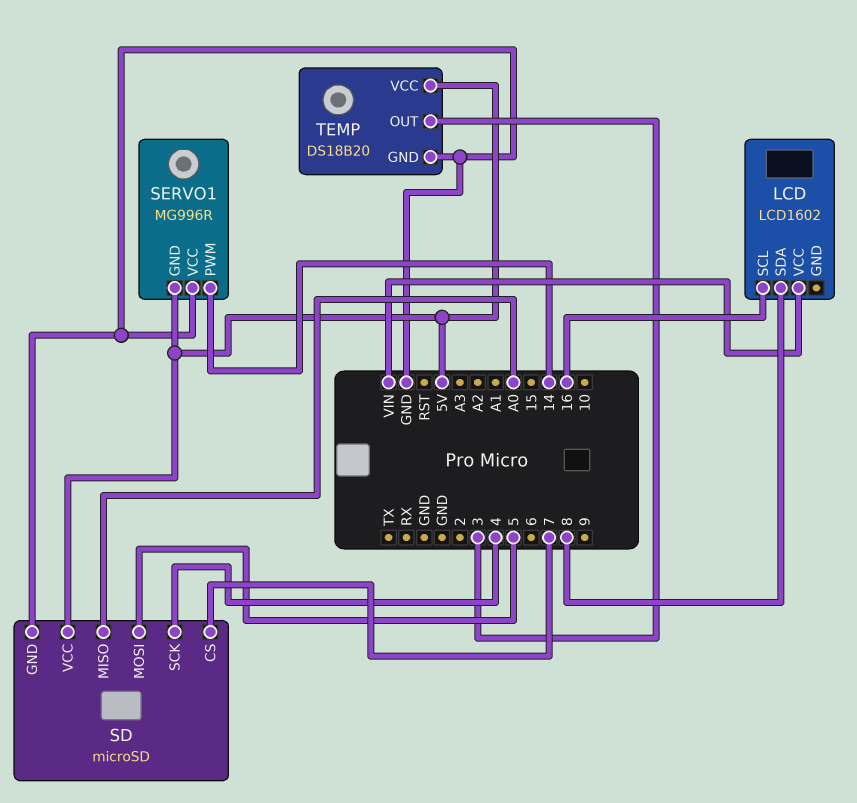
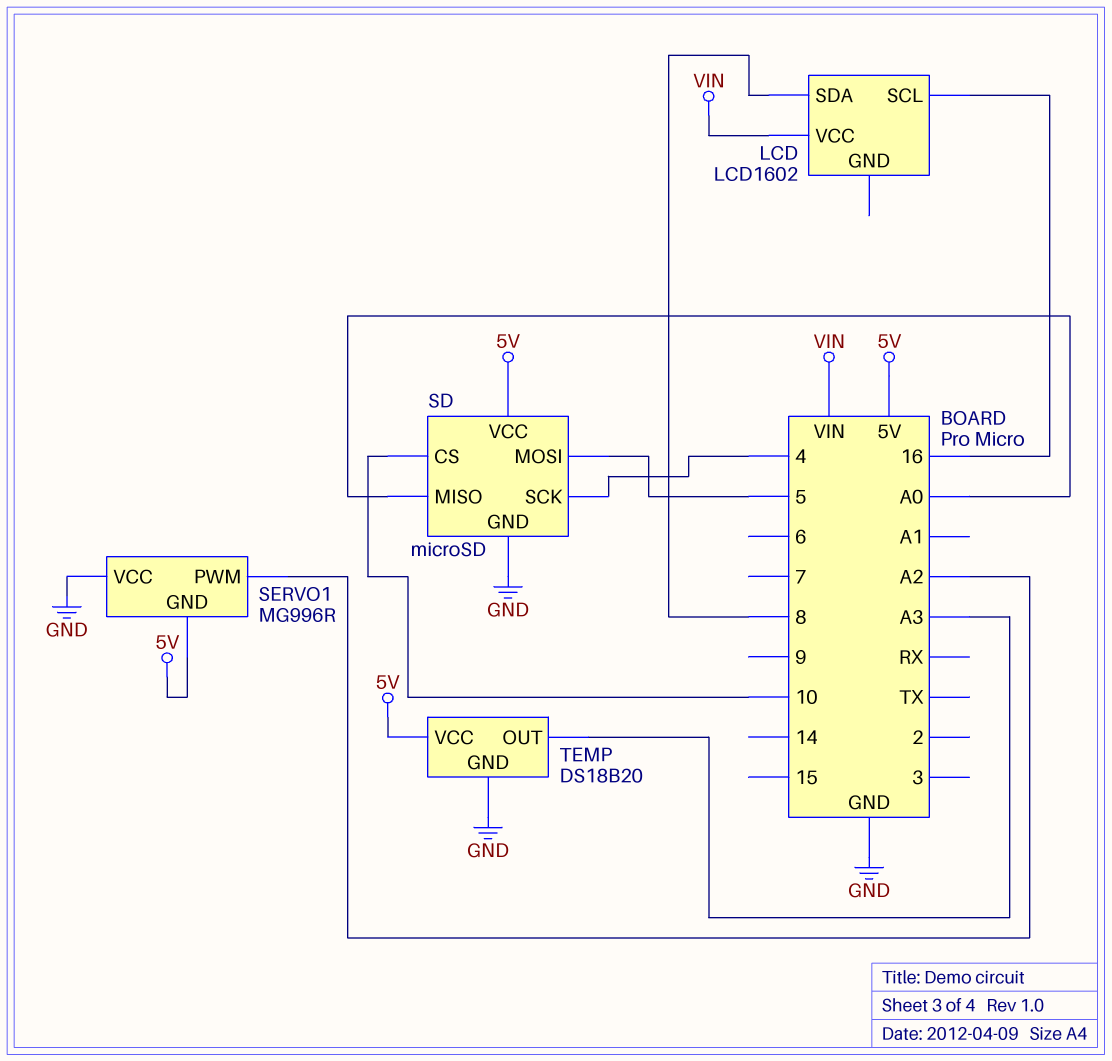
SD pin CS: 7 -> 10
SERVO1 pin PWM: 14 -> A2
TEMP pin OUT: 3 -> A3

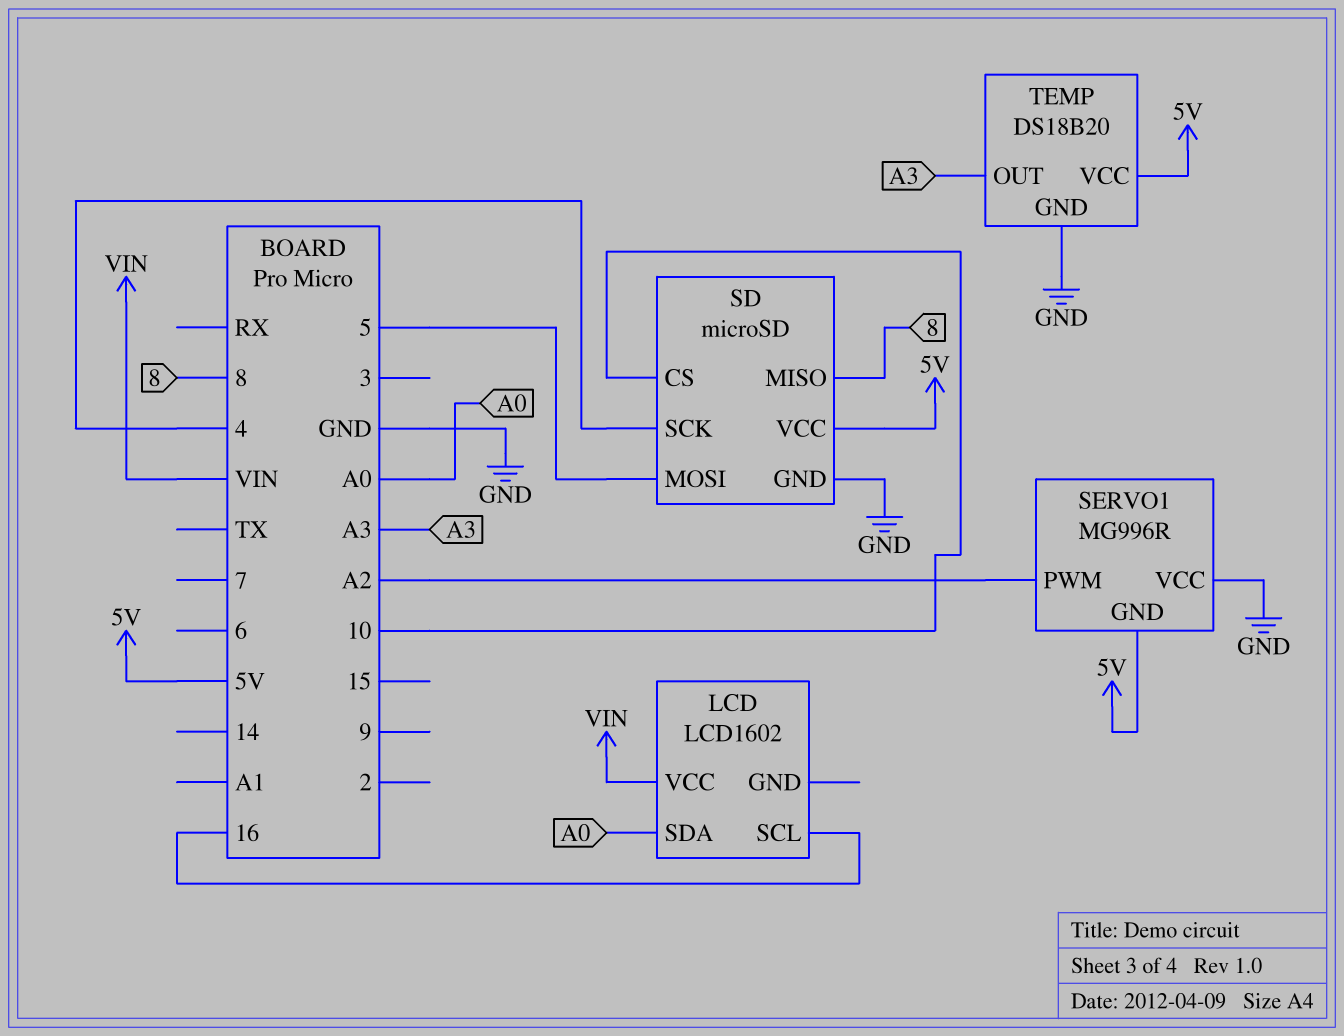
LCD pin SDA: 8 -> A0
SD pin MISO: A0 -> 8

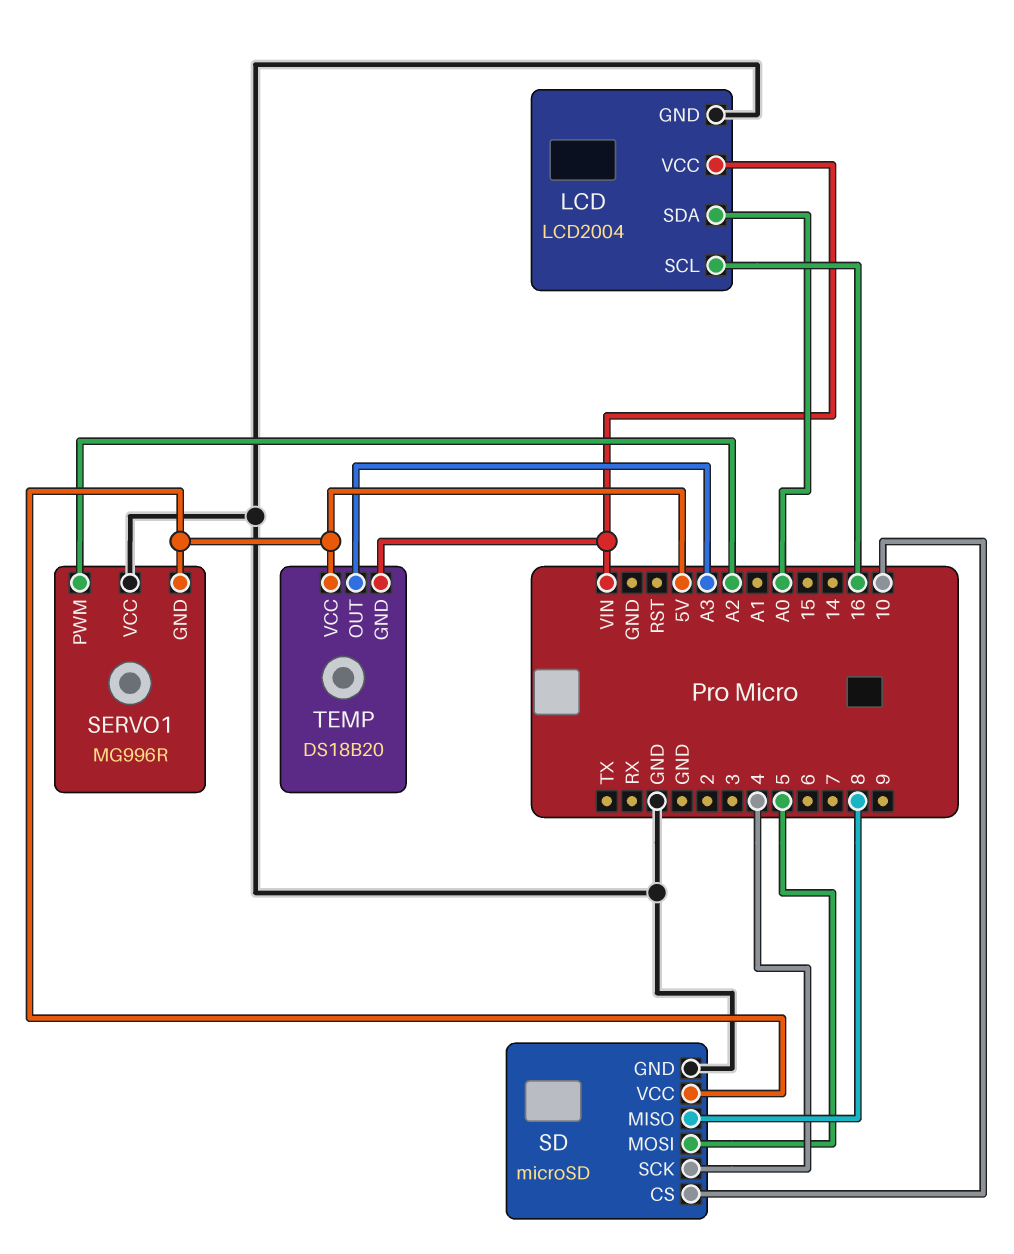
LCD: LCD1602 -> LCD2004
LCD pin GND: none -> GND
TEMP pin GND: GND -> VIN

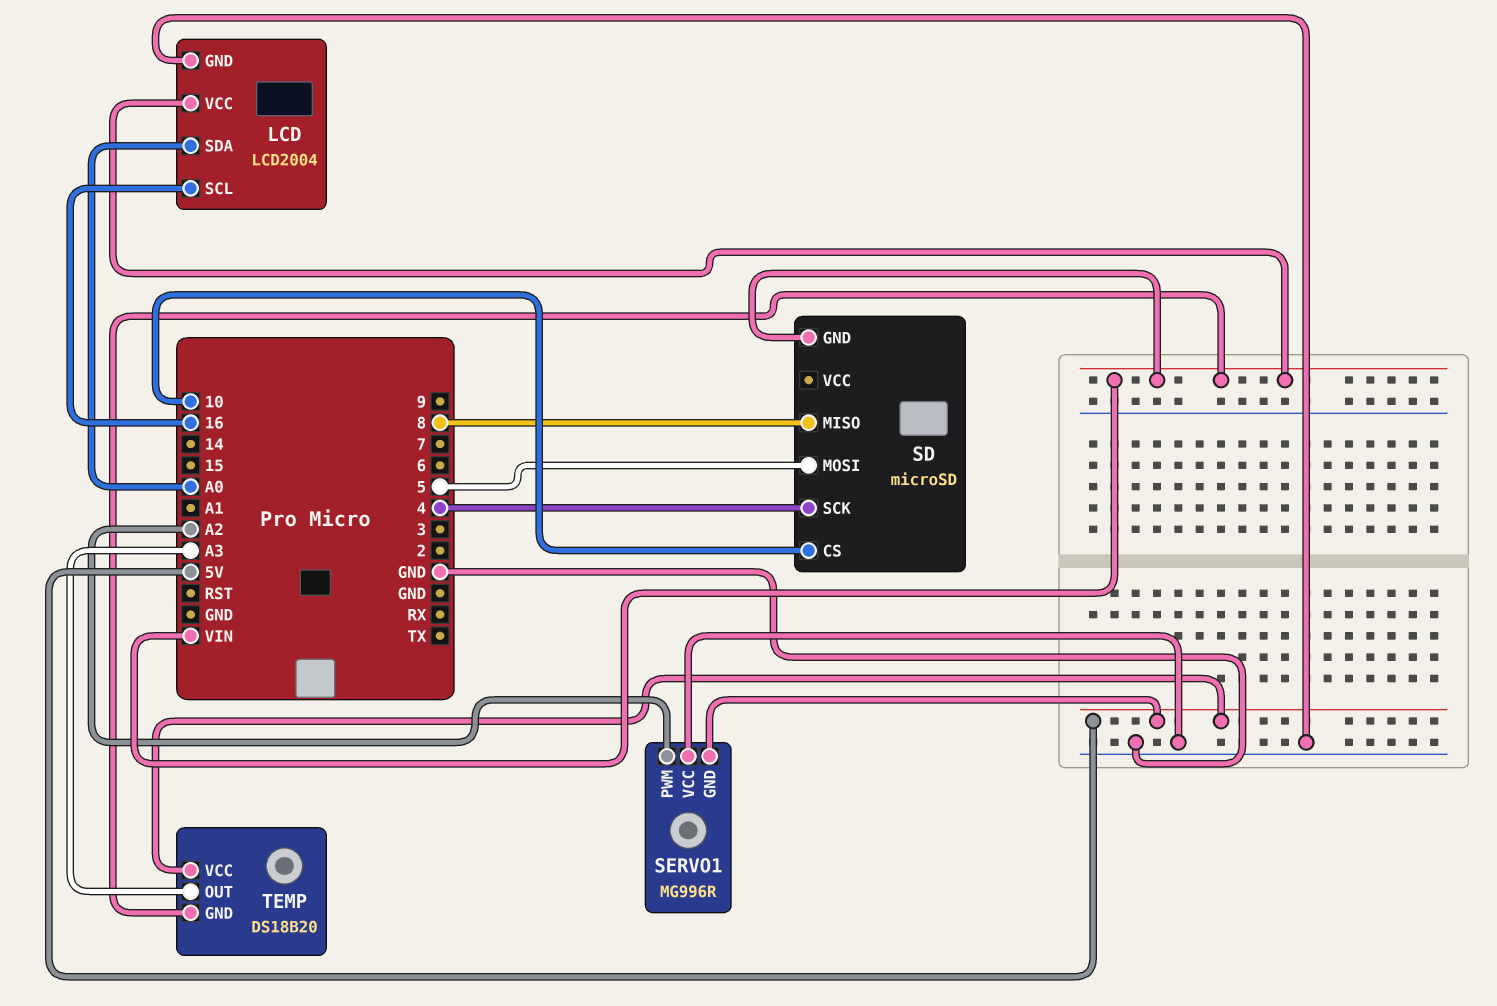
SD pin GND: GND -> VIN
SD pin VCC: 5V -> none

